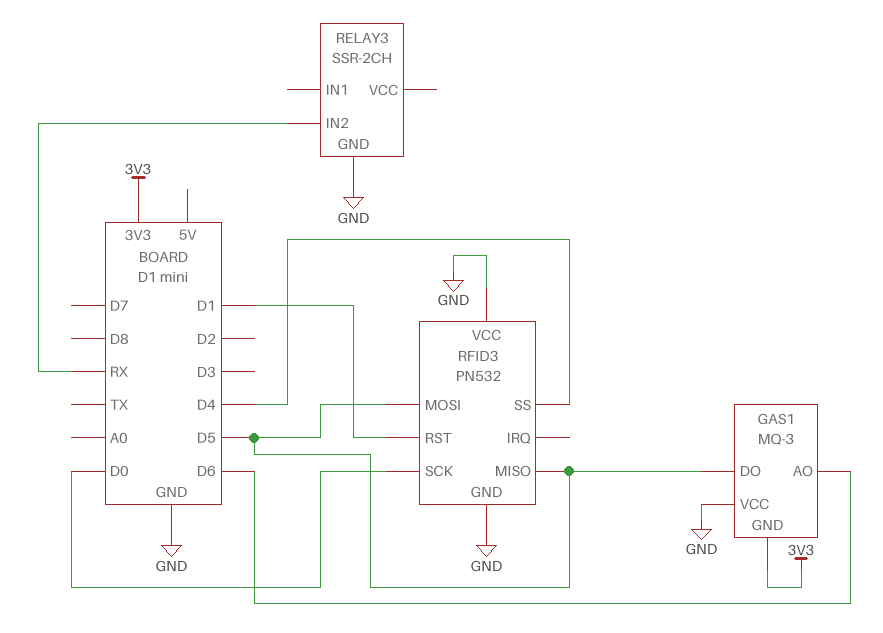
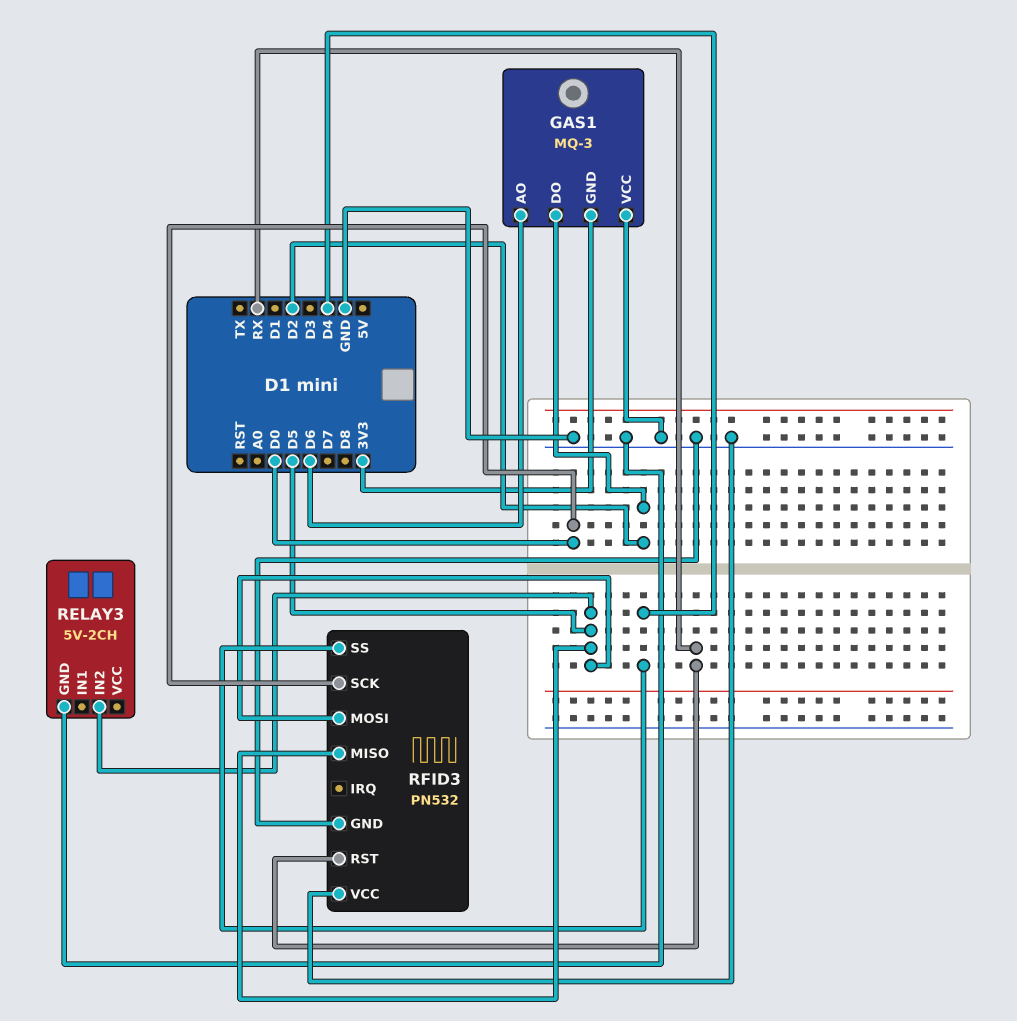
GAS1 pin DO: D5 -> D2
RELAY3: SSR-2CH -> 5V-2CH
RELAY3 pin IN2: RX -> D5
RFID3 pin RST: D1 -> RX

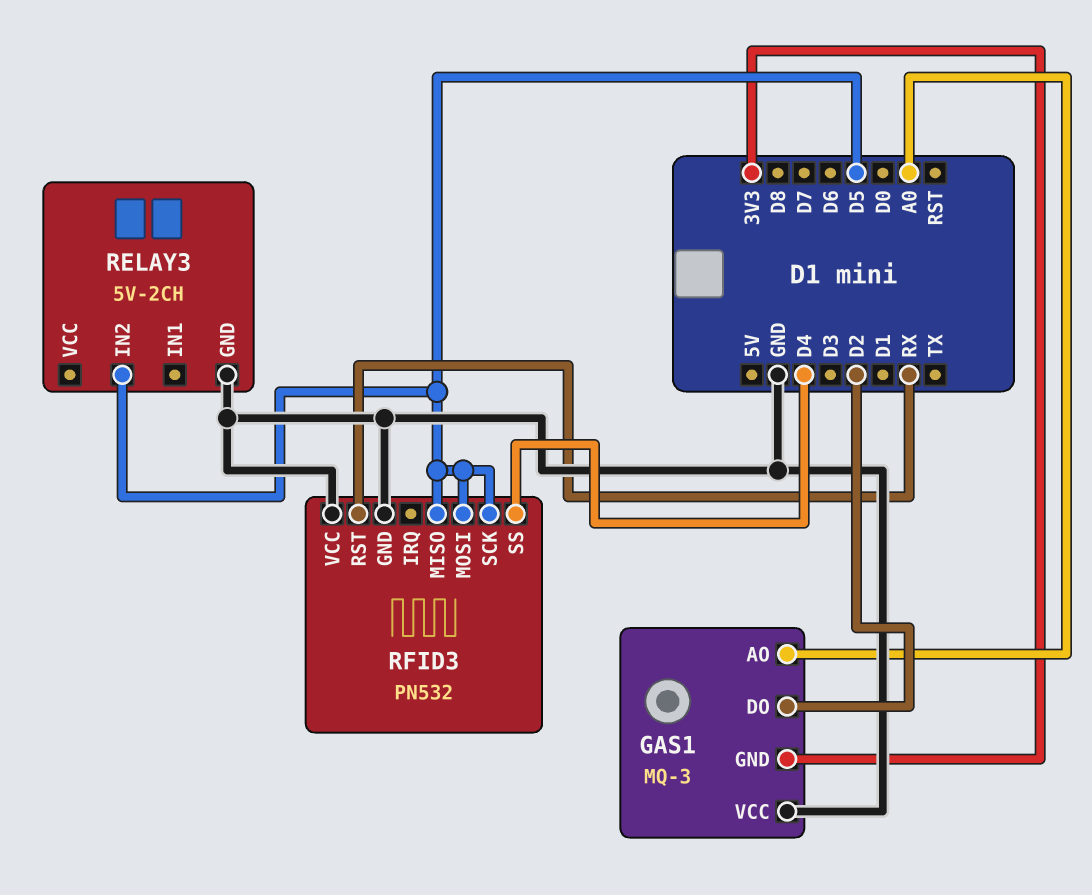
GAS1 pin AO: D6 -> A0
RFID3 pin SCK: D0 -> D5

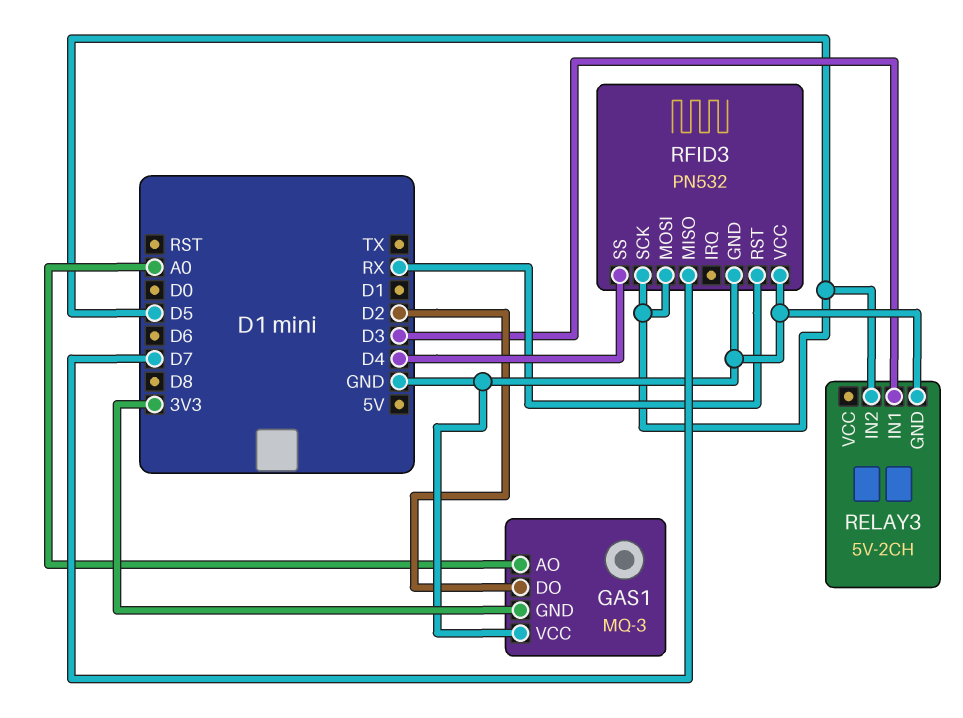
RELAY3 pin IN1: none -> D3
RFID3 pin MISO: D5 -> D7

